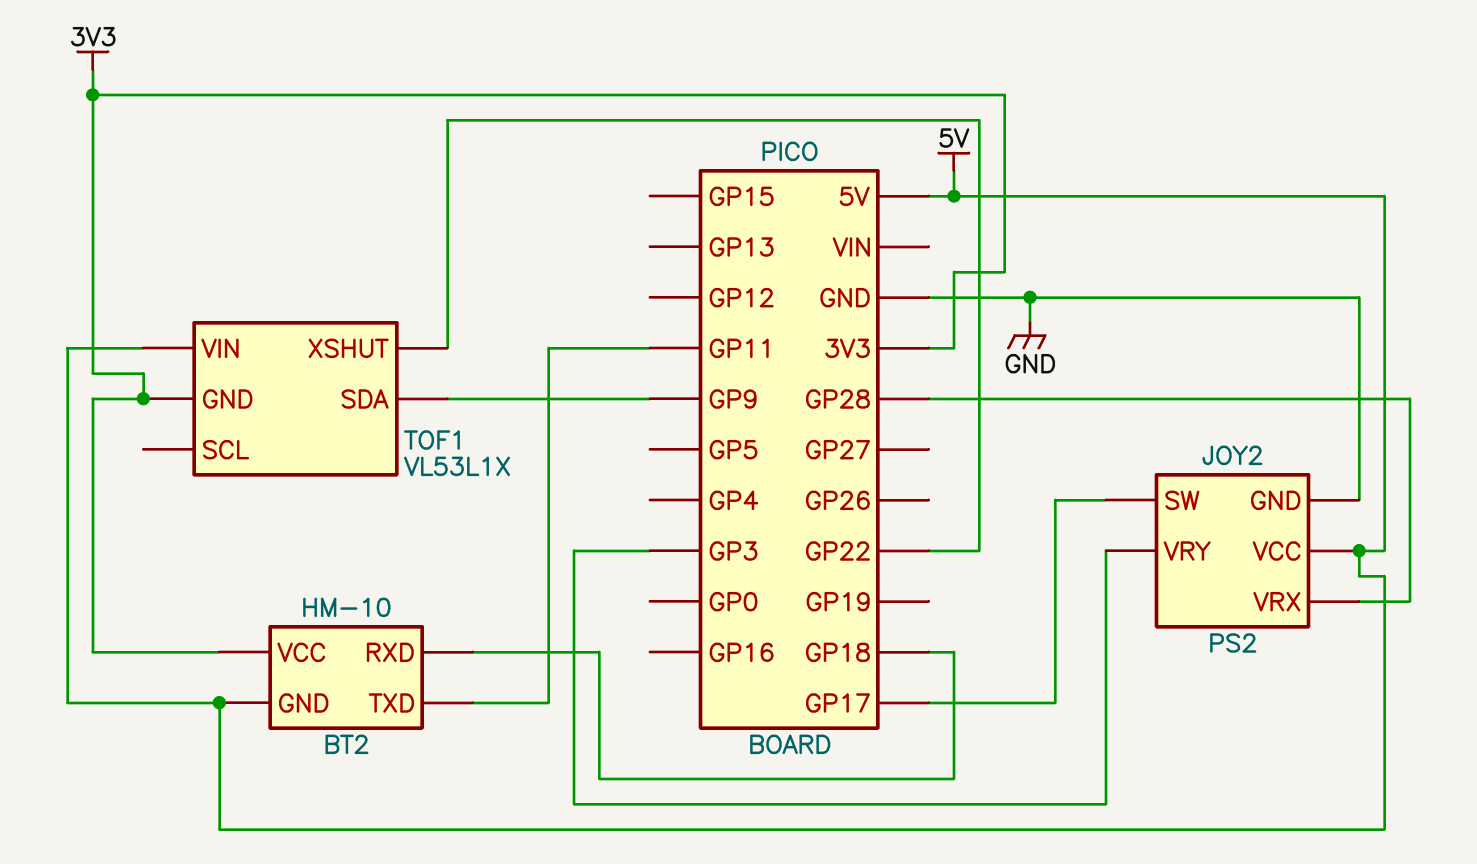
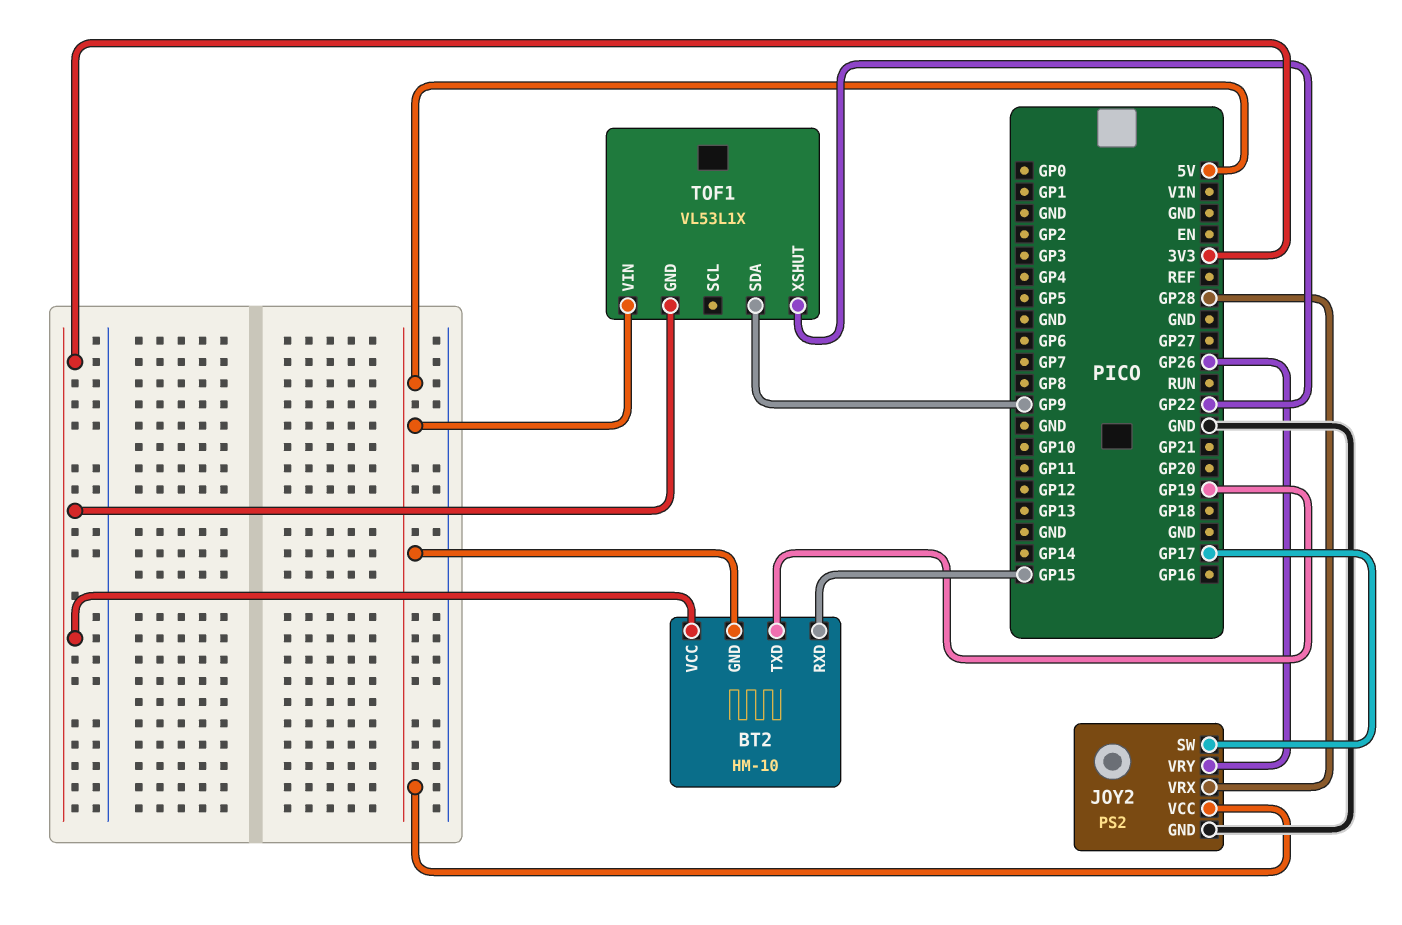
BT2 pin RXD: GP18 -> GP15
BT2 pin TXD: GP11 -> GP19
JOY2 pin VRY: GP3 -> GP26

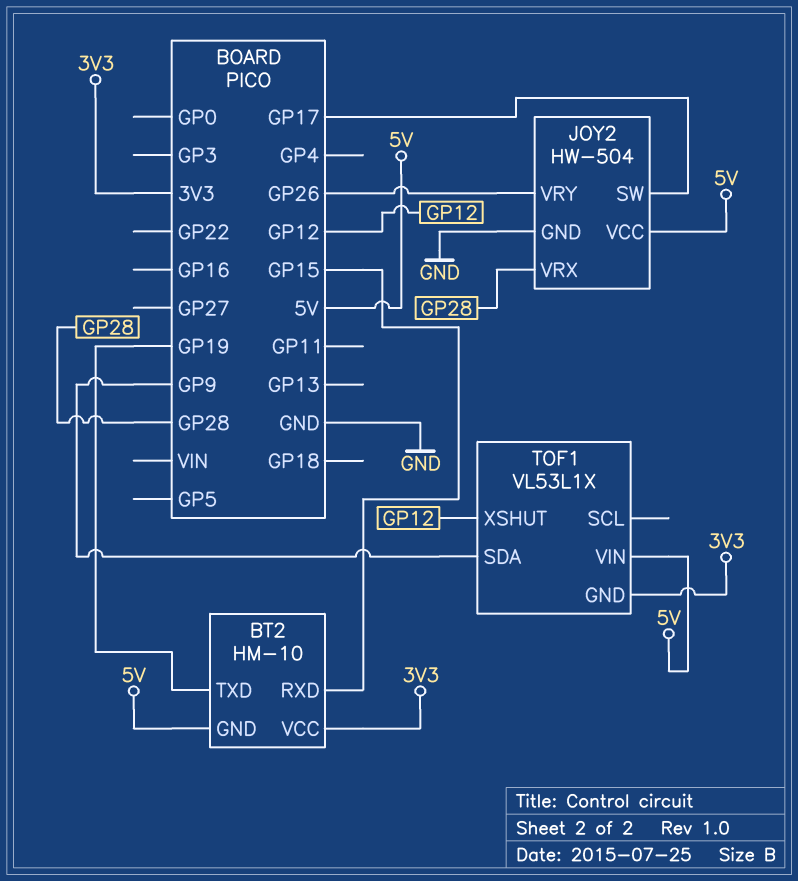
JOY2: PS2 -> HW-504
TOF1 pin XSHUT: GP22 -> GP12

